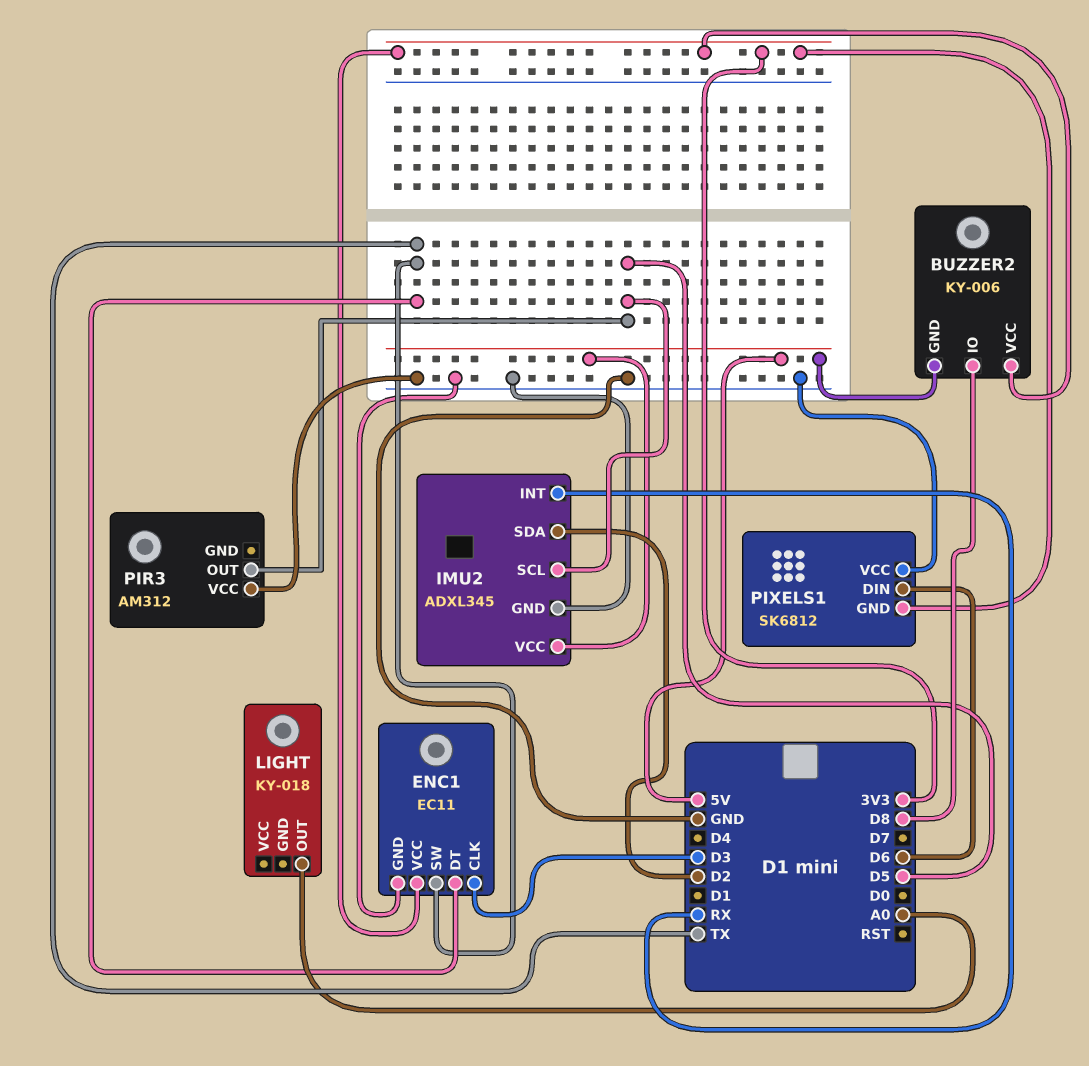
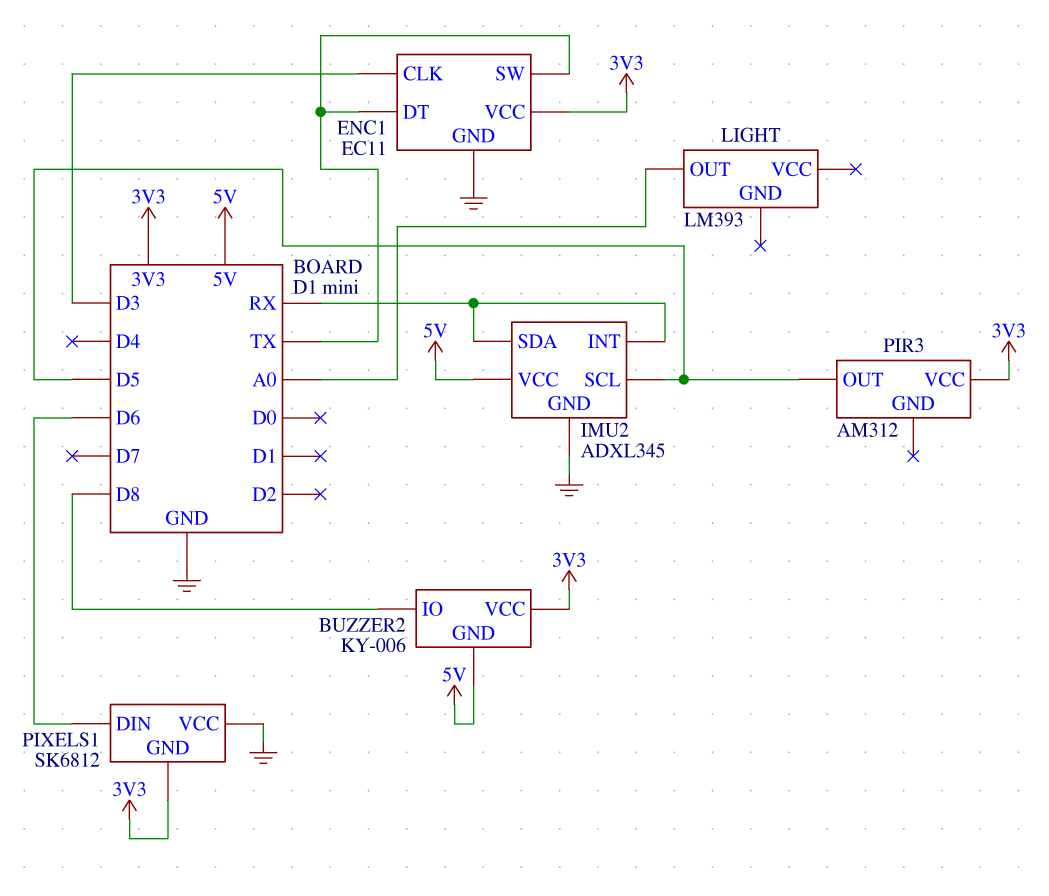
IMU2 pin SDA: D2 -> RX
LIGHT: KY-018 -> LM393
PIR3 pin VCC: GND -> 3V3

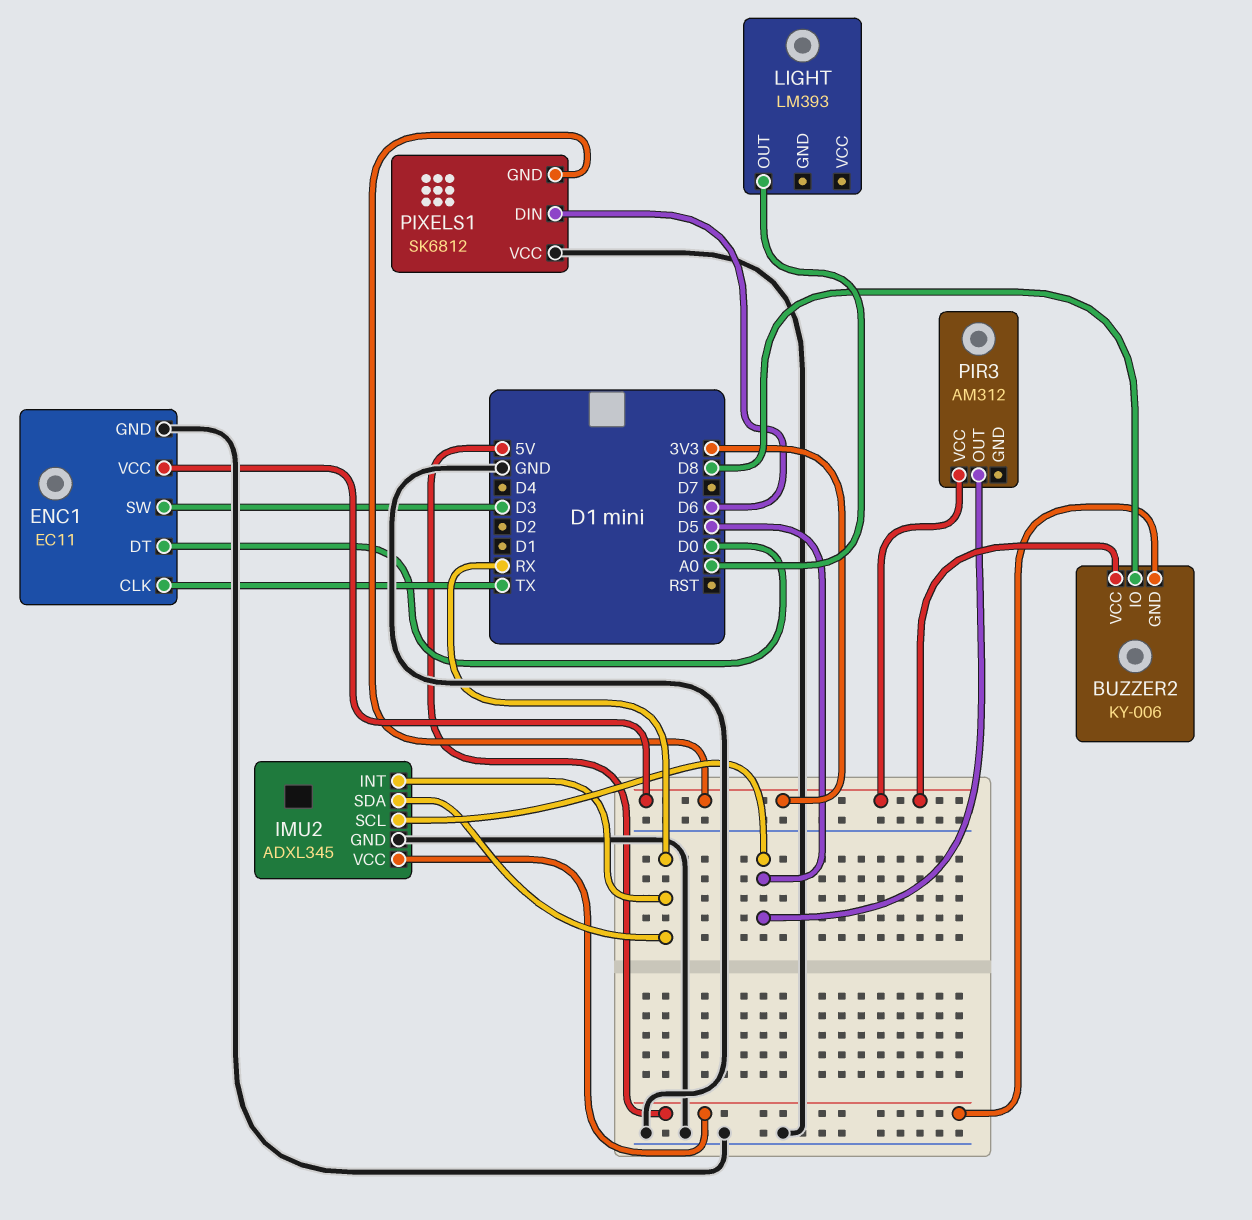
ENC1 pin CLK: D3 -> TX
ENC1 pin DT: TX -> D0
ENC1 pin SW: TX -> D3

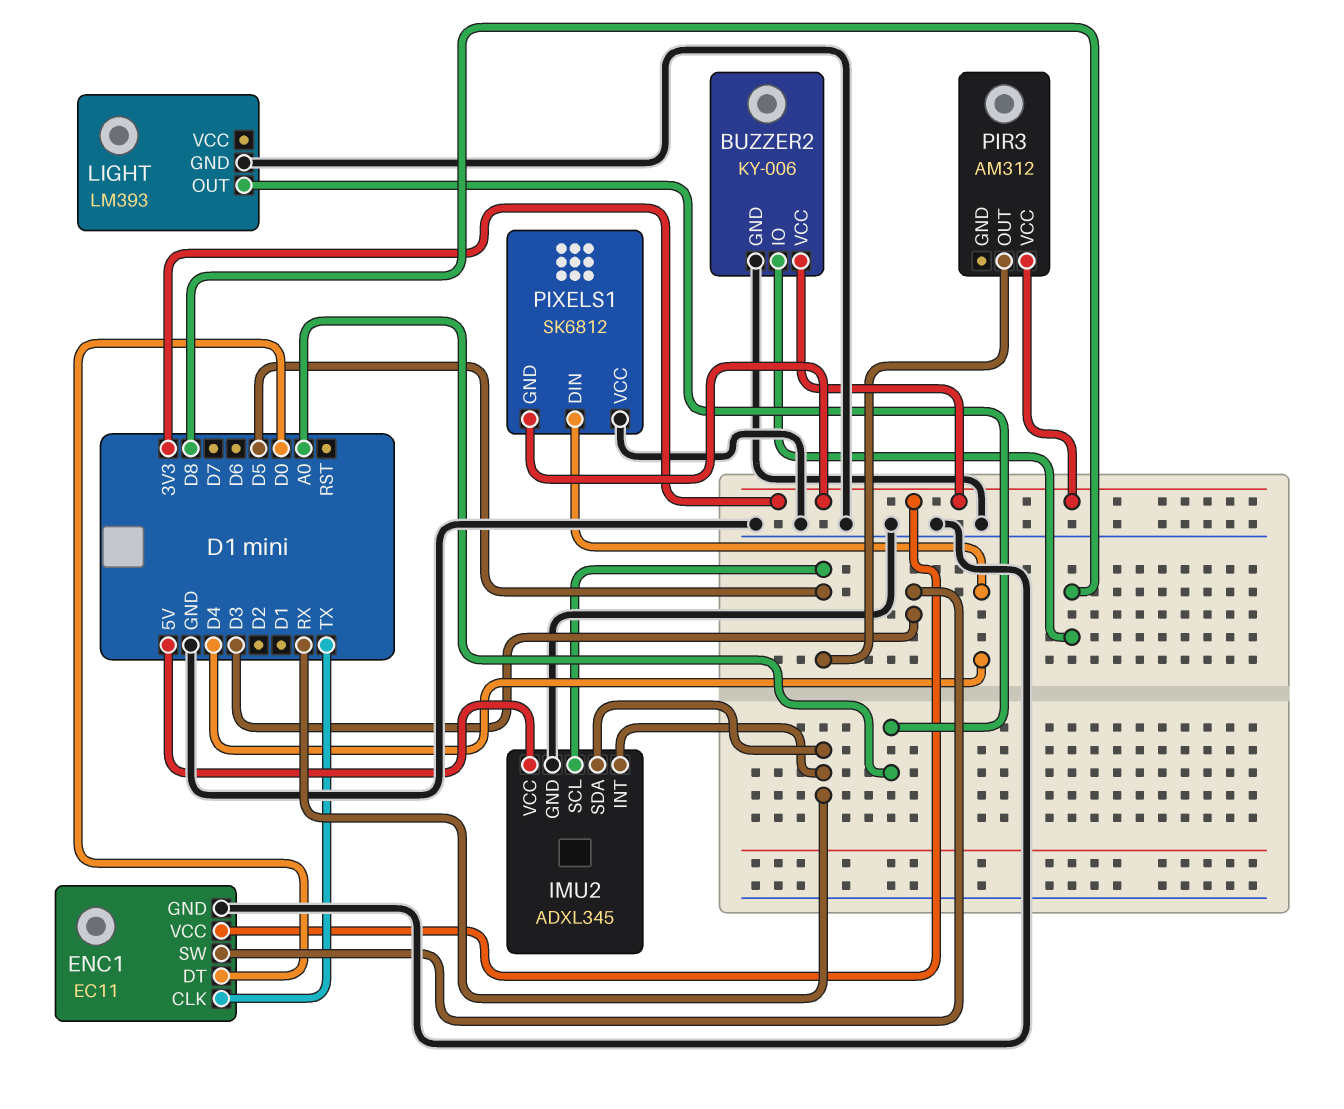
BUZZER2 pin GND: 5V -> GND
LIGHT pin GND: none -> GND
PIXELS1 pin DIN: D6 -> D4

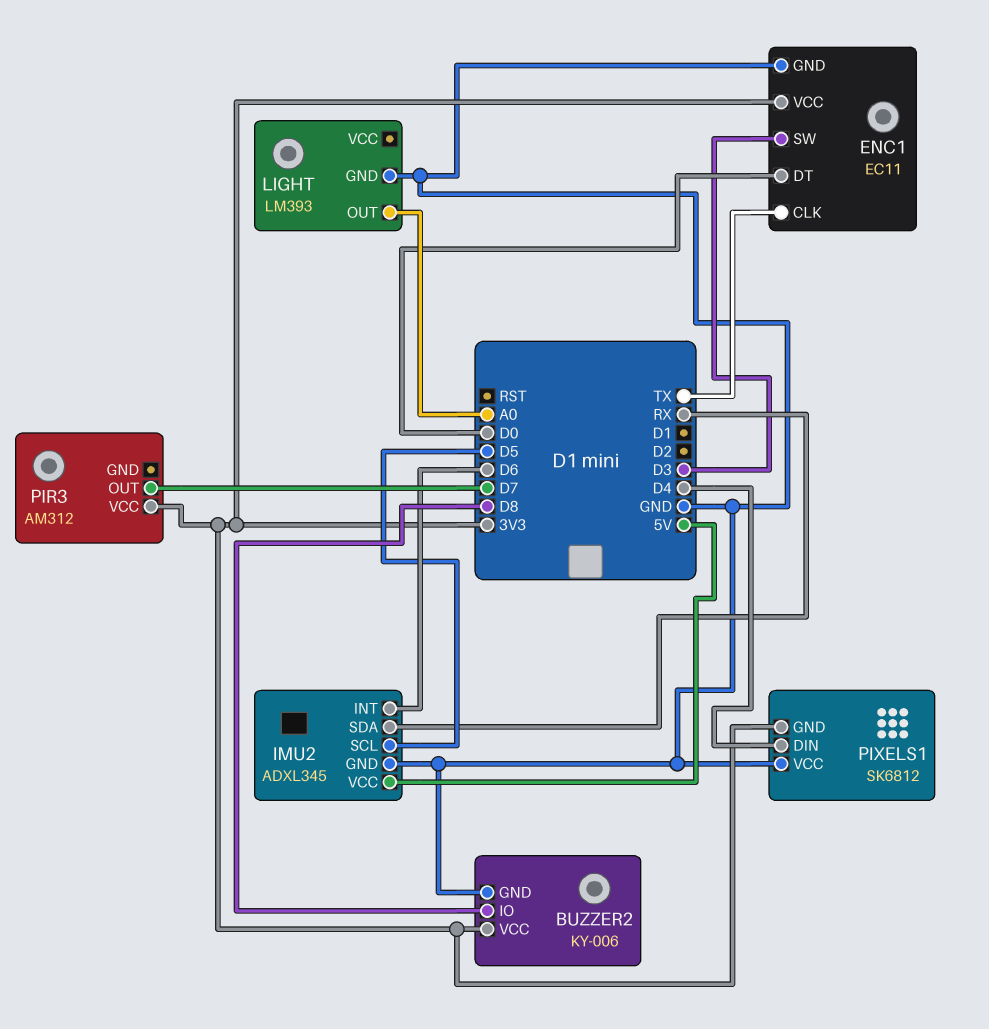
IMU2 pin INT: RX -> D6
PIR3 pin OUT: D5 -> D7

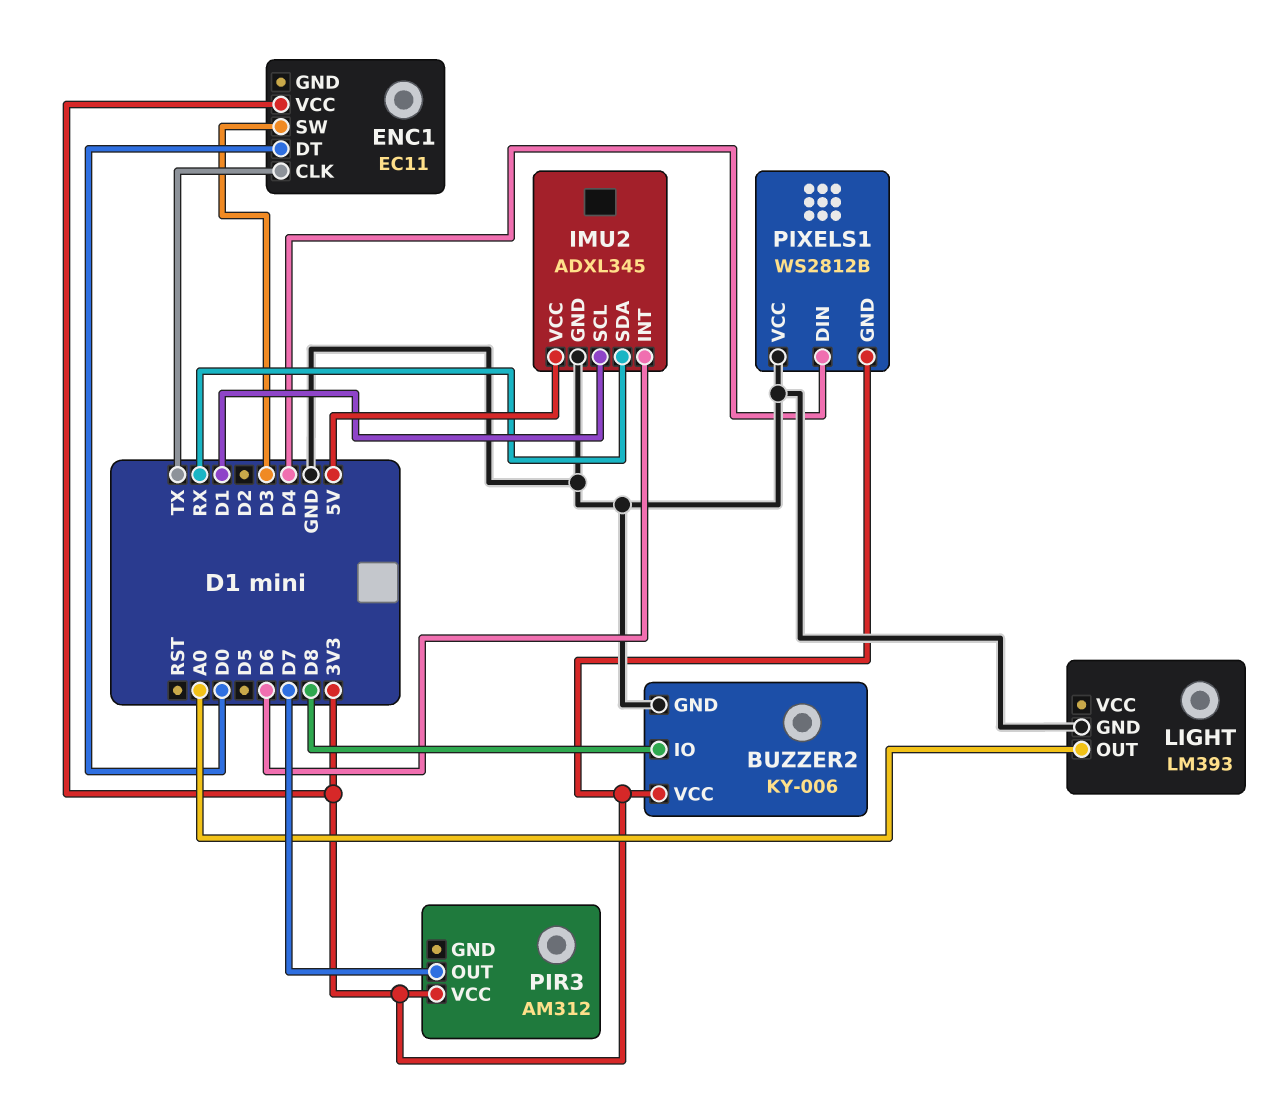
ENC1 pin GND: GND -> none
IMU2 pin SCL: D5 -> D1
PIXELS1: SK6812 -> WS2812B

